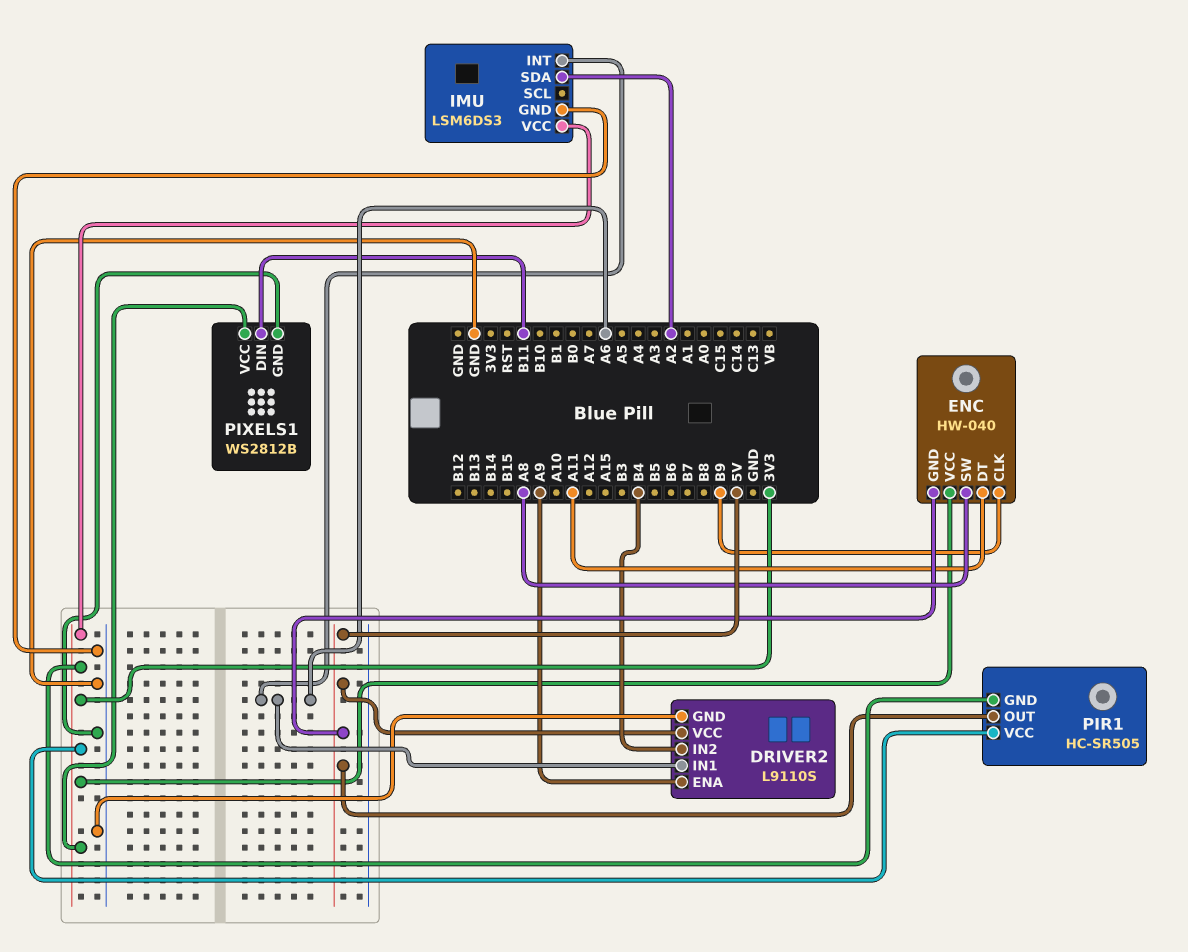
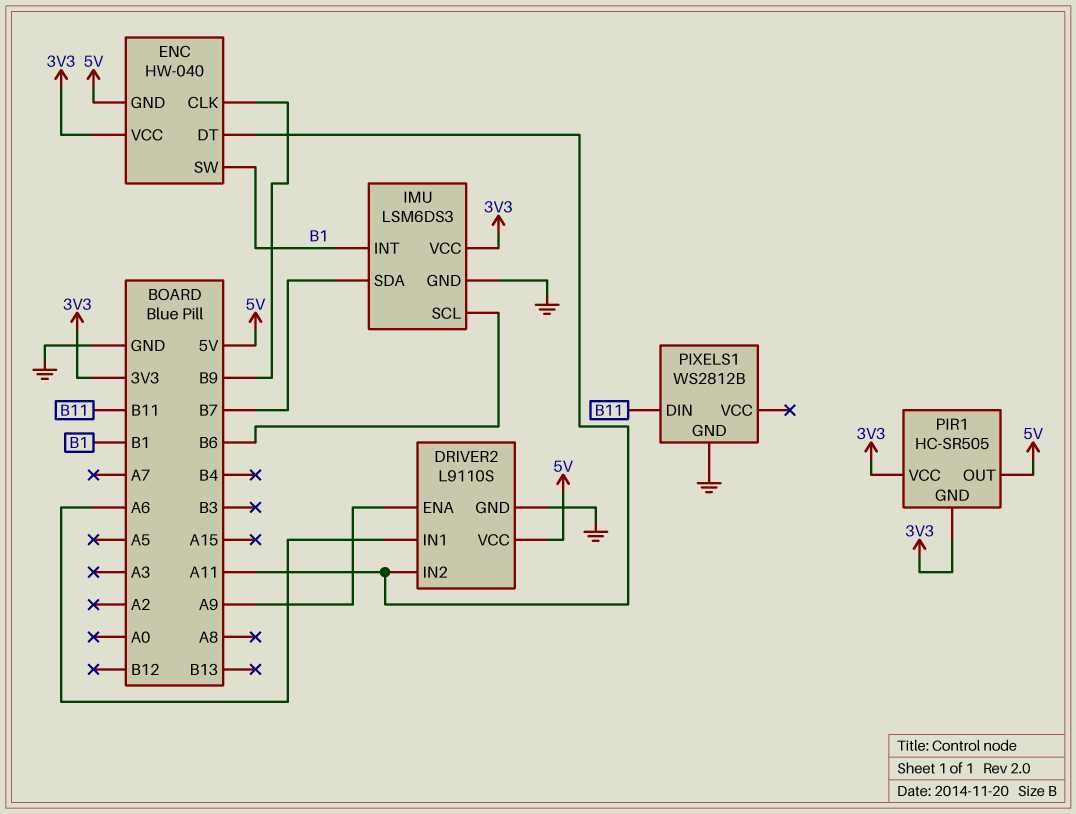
DRIVER2 pin IN2: B4 -> A11
ENC pin SW: A8 -> B1
IMU pin INT: A6 -> B1
IMU pin SCL: none -> B6
IMU pin SDA: A2 -> B7
PIXELS1 pin VCC: 3V3 -> none

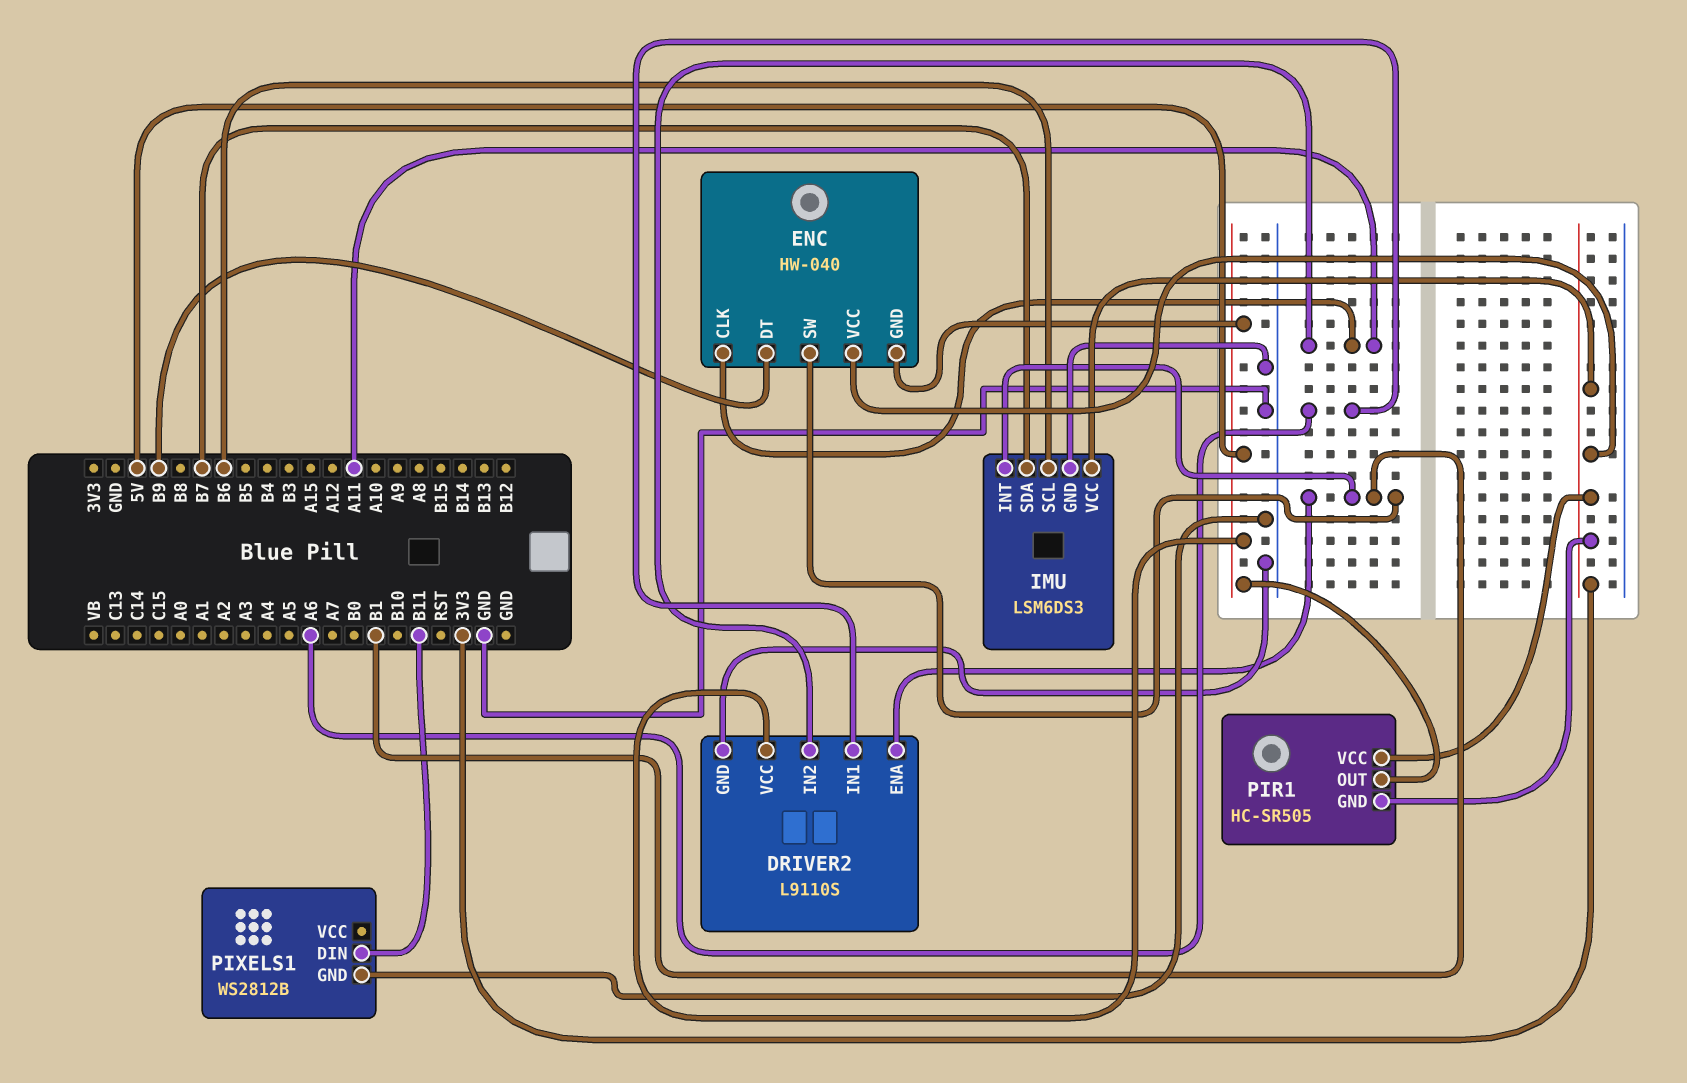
DRIVER2 pin ENA: A9 -> B1
ENC pin CLK: B9 -> A11
ENC pin DT: A11 -> B9

